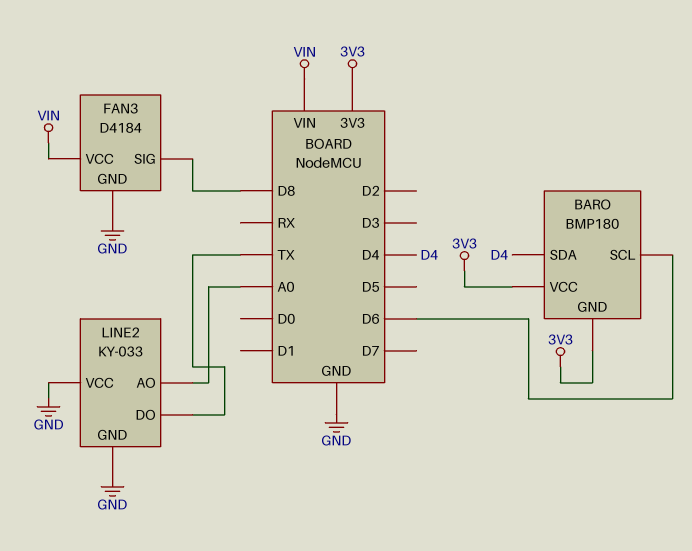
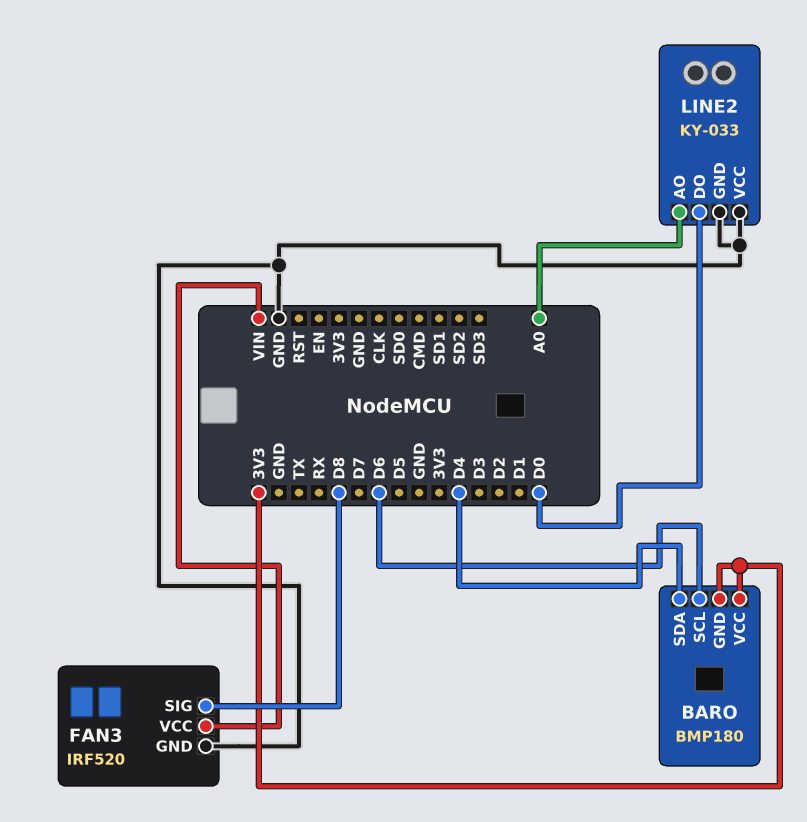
FAN3: D4184 -> IRF520
LINE2 pin DO: TX -> D0

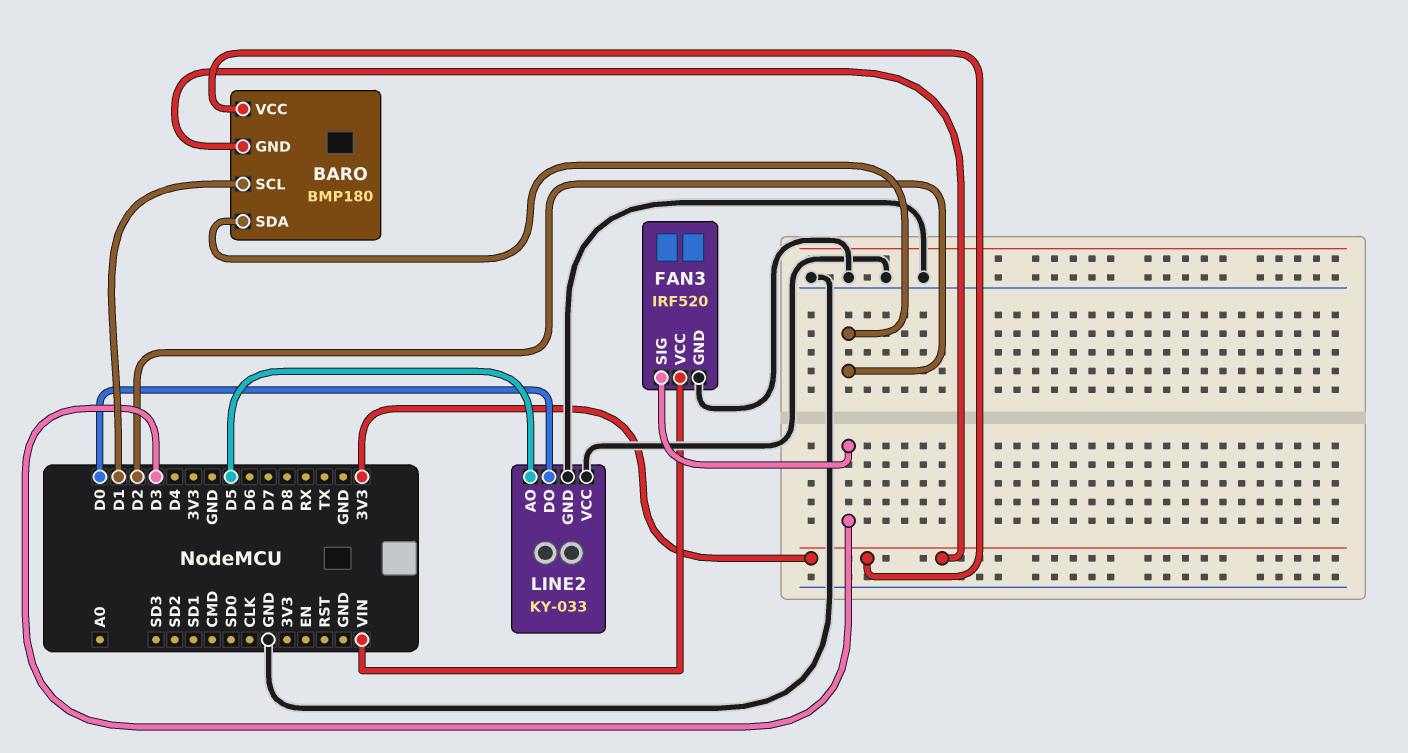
BARO pin SCL: D6 -> D1
BARO pin SDA: D4 -> D2
FAN3 pin SIG: D8 -> D3
LINE2 pin AO: A0 -> D5

